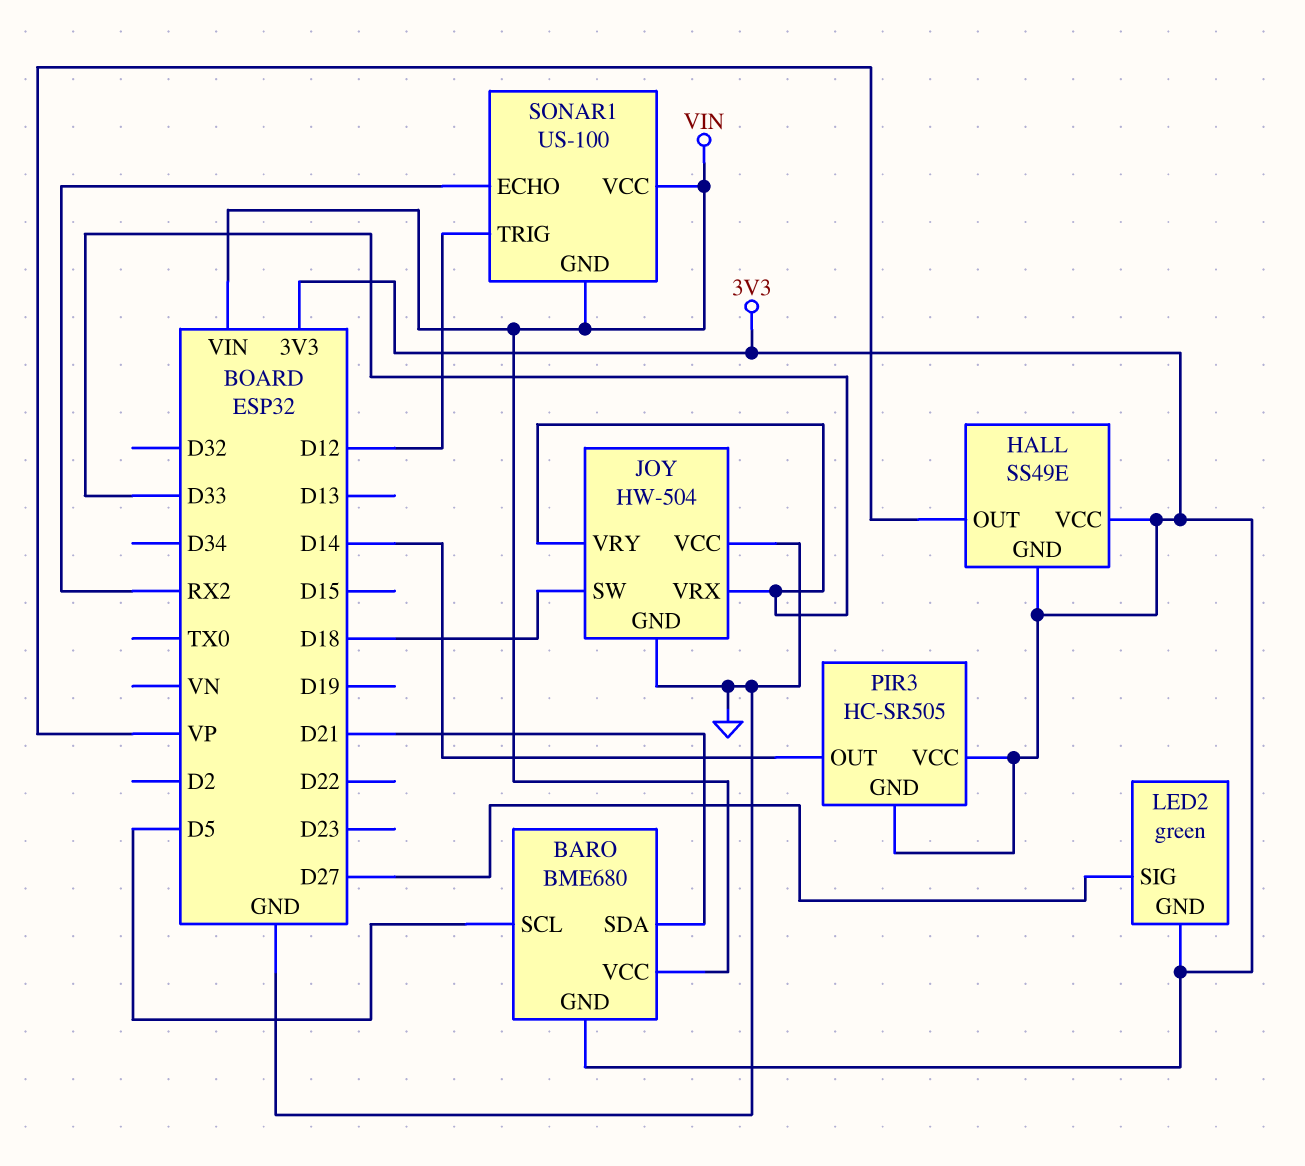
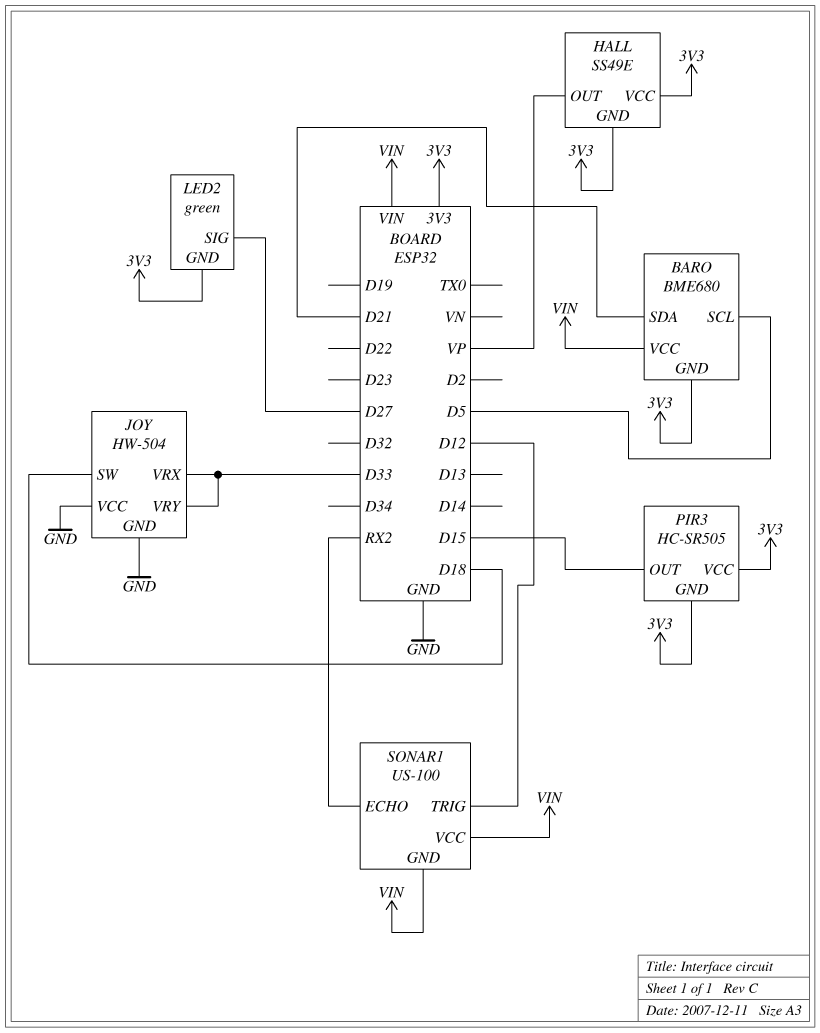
PIR3 pin OUT: D14 -> D15

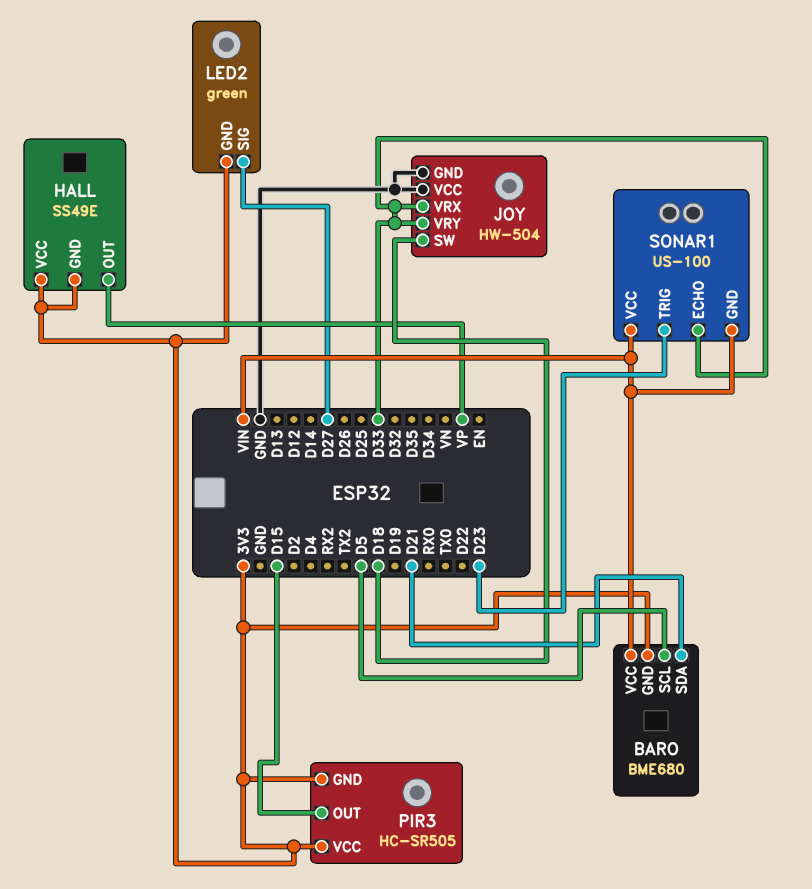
SONAR1 pin ECHO: RX2 -> D33
SONAR1 pin TRIG: D12 -> D23

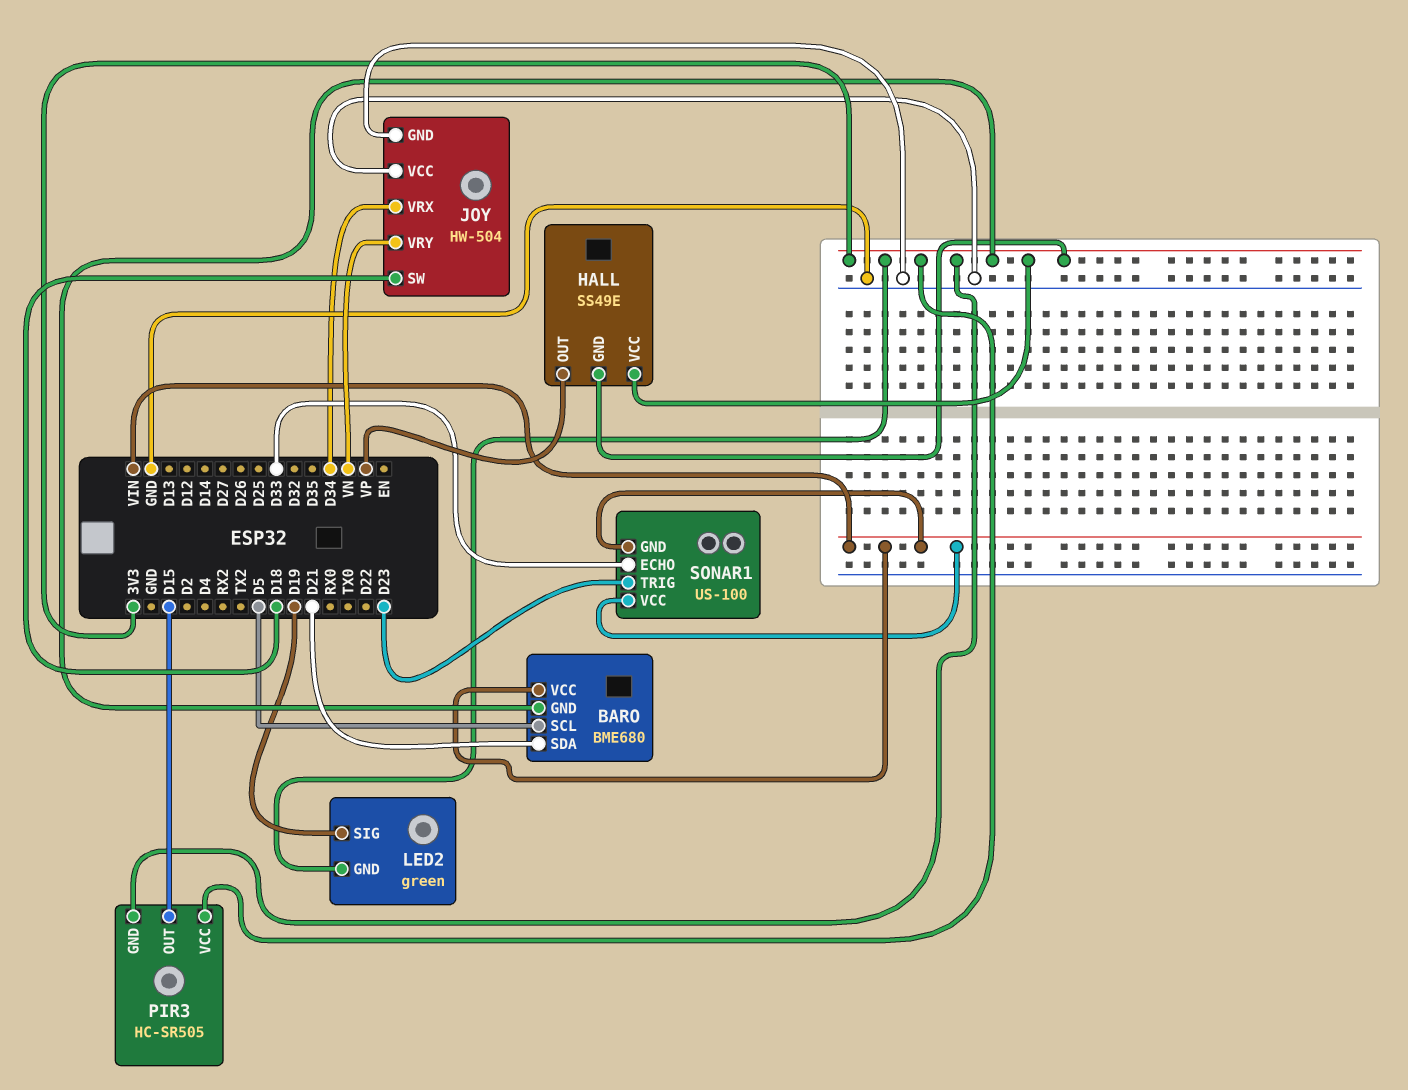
JOY pin VRX: D33 -> D34
JOY pin VRY: D33 -> VN
LED2 pin SIG: D27 -> D19

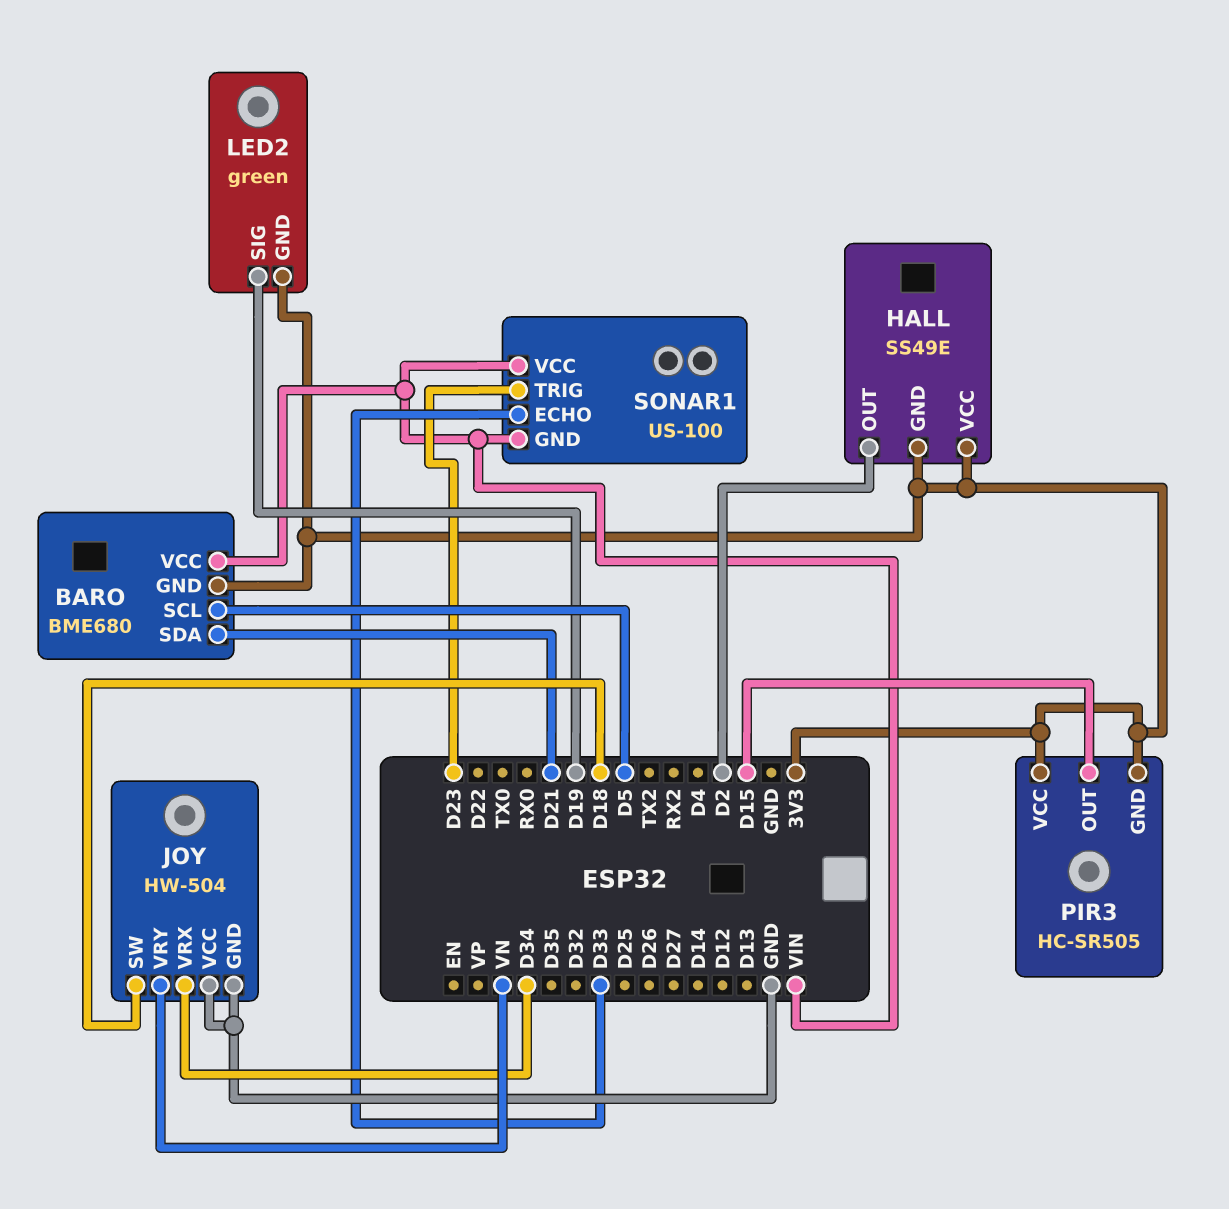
HALL pin OUT: VP -> D2

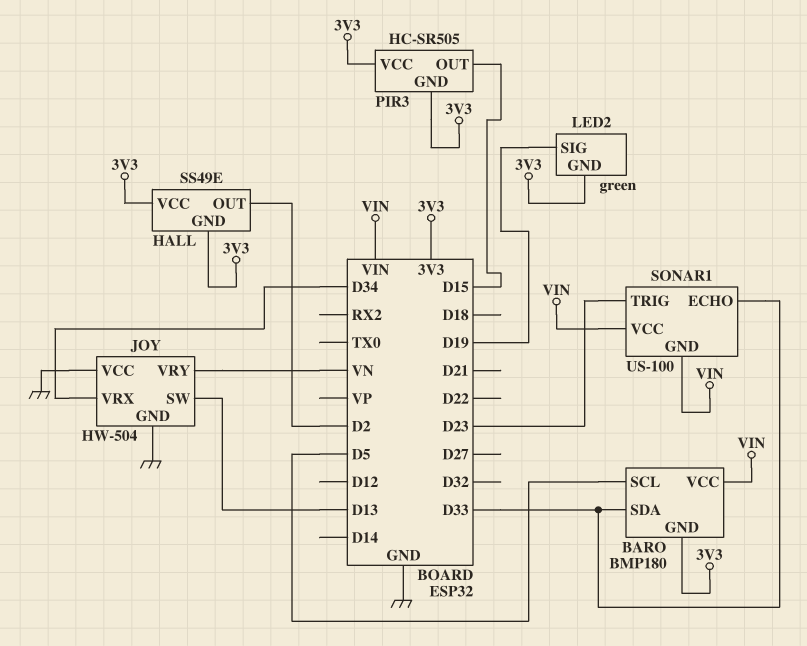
BARO: BME680 -> BMP180
BARO pin SDA: D21 -> D33
JOY pin SW: D18 -> D13

